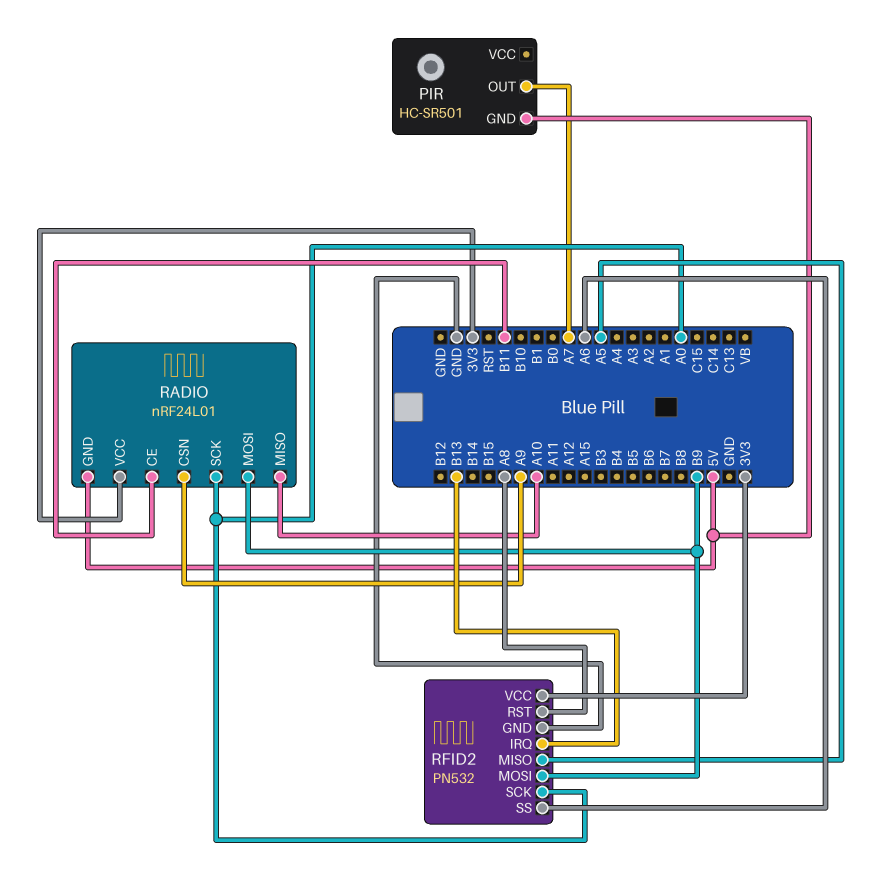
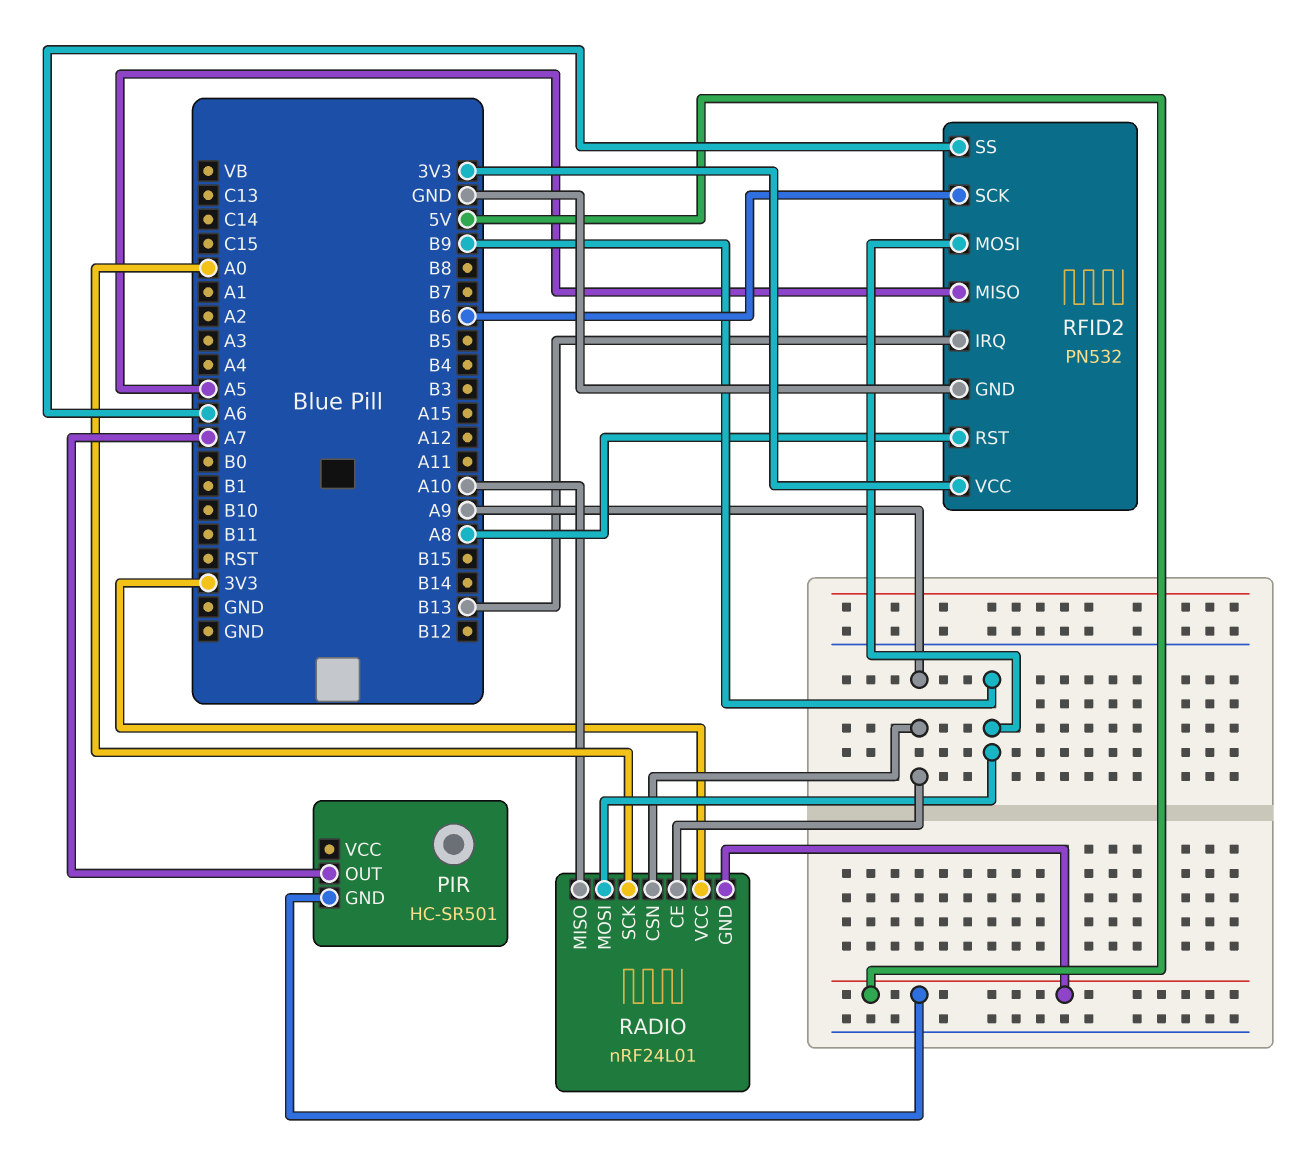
RADIO pin CE: B11 -> A9
RFID2 pin SCK: A0 -> B6

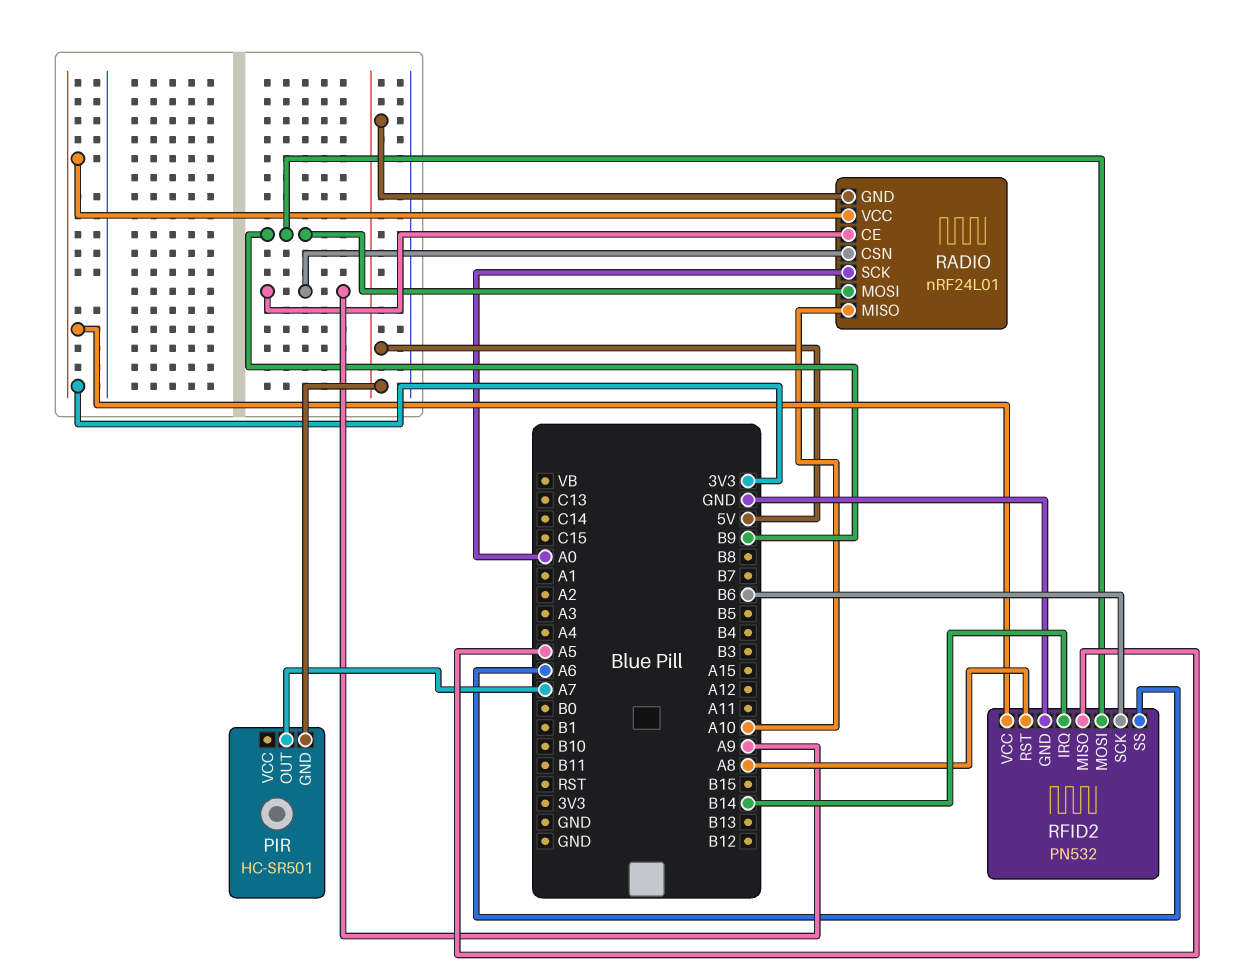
RFID2 pin IRQ: B13 -> B14

